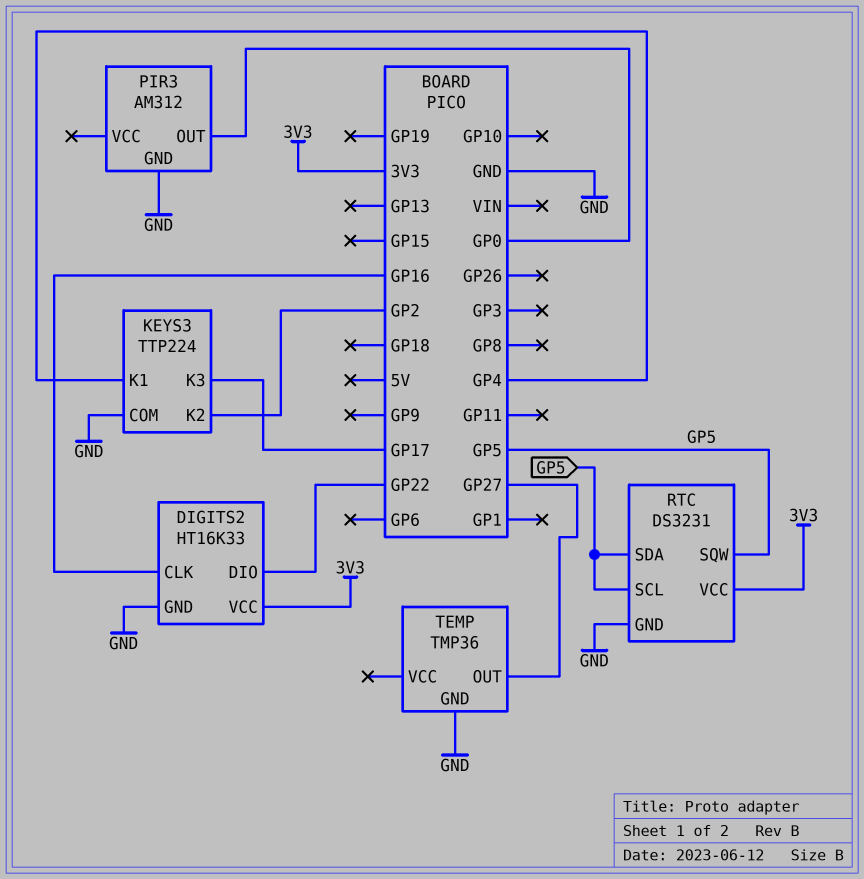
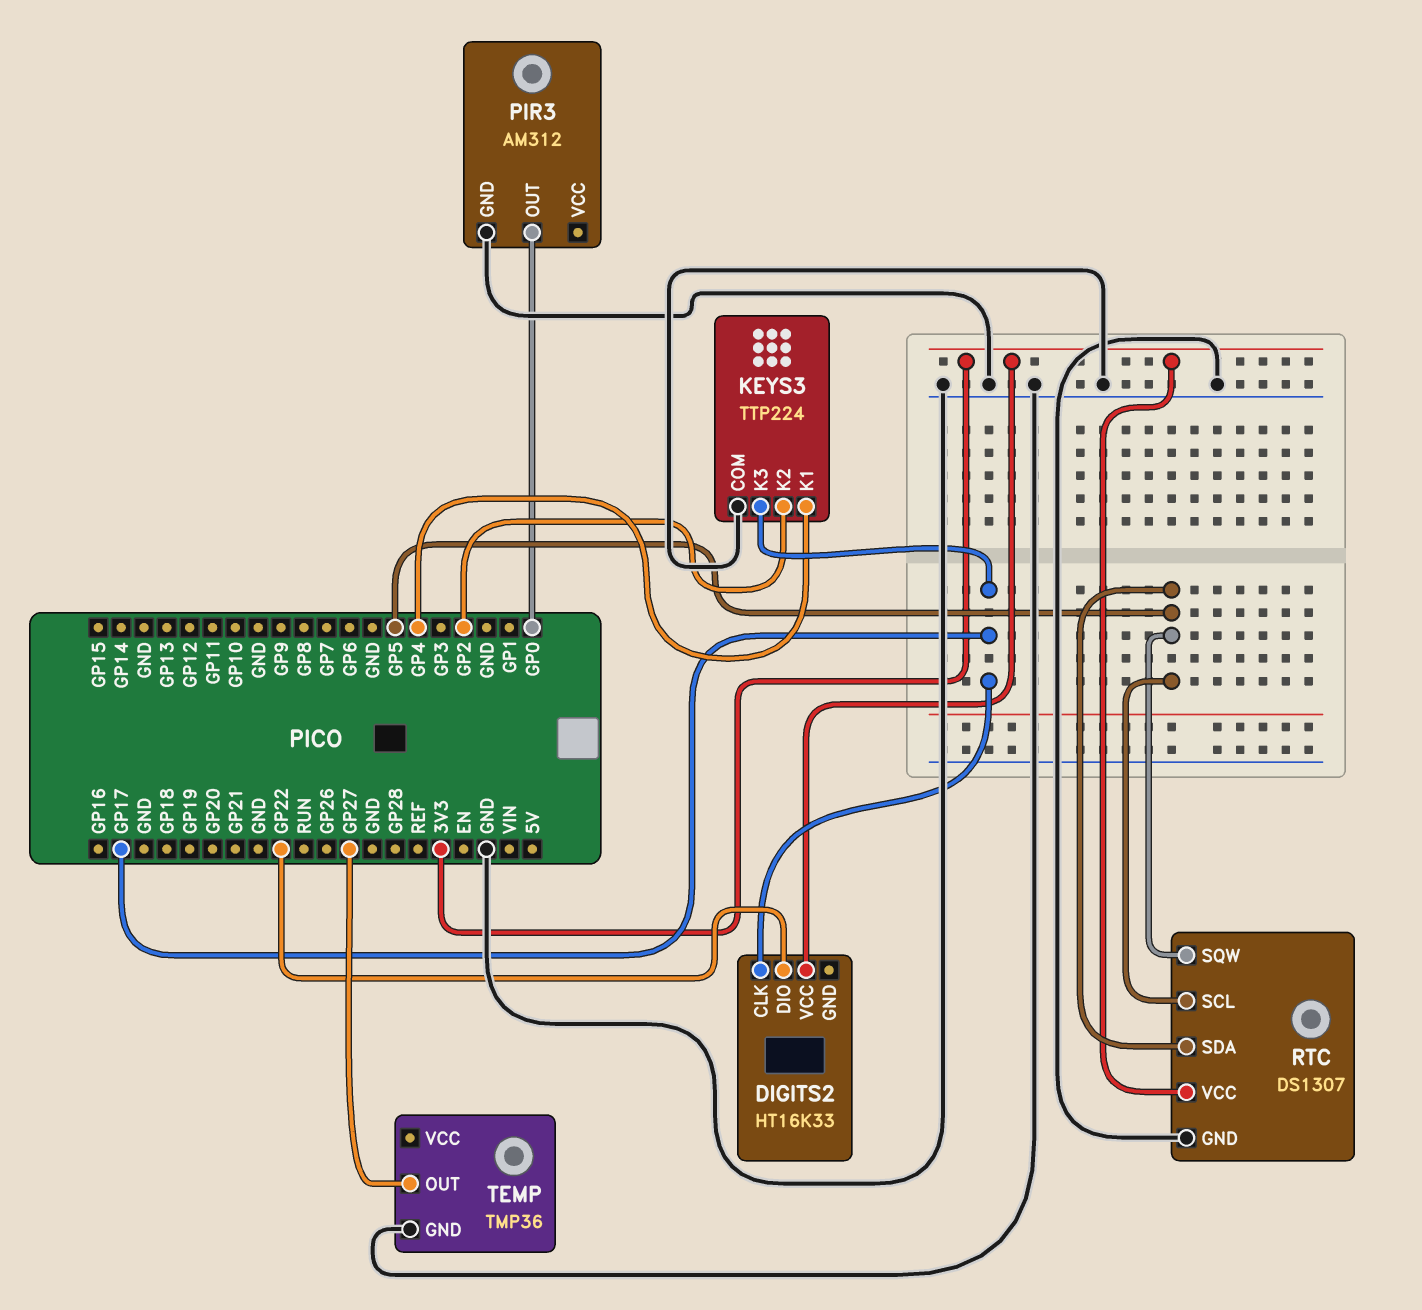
DIGITS2 pin CLK: GP16 -> GP17
DIGITS2 pin GND: GND -> none
RTC: DS3231 -> DS1307

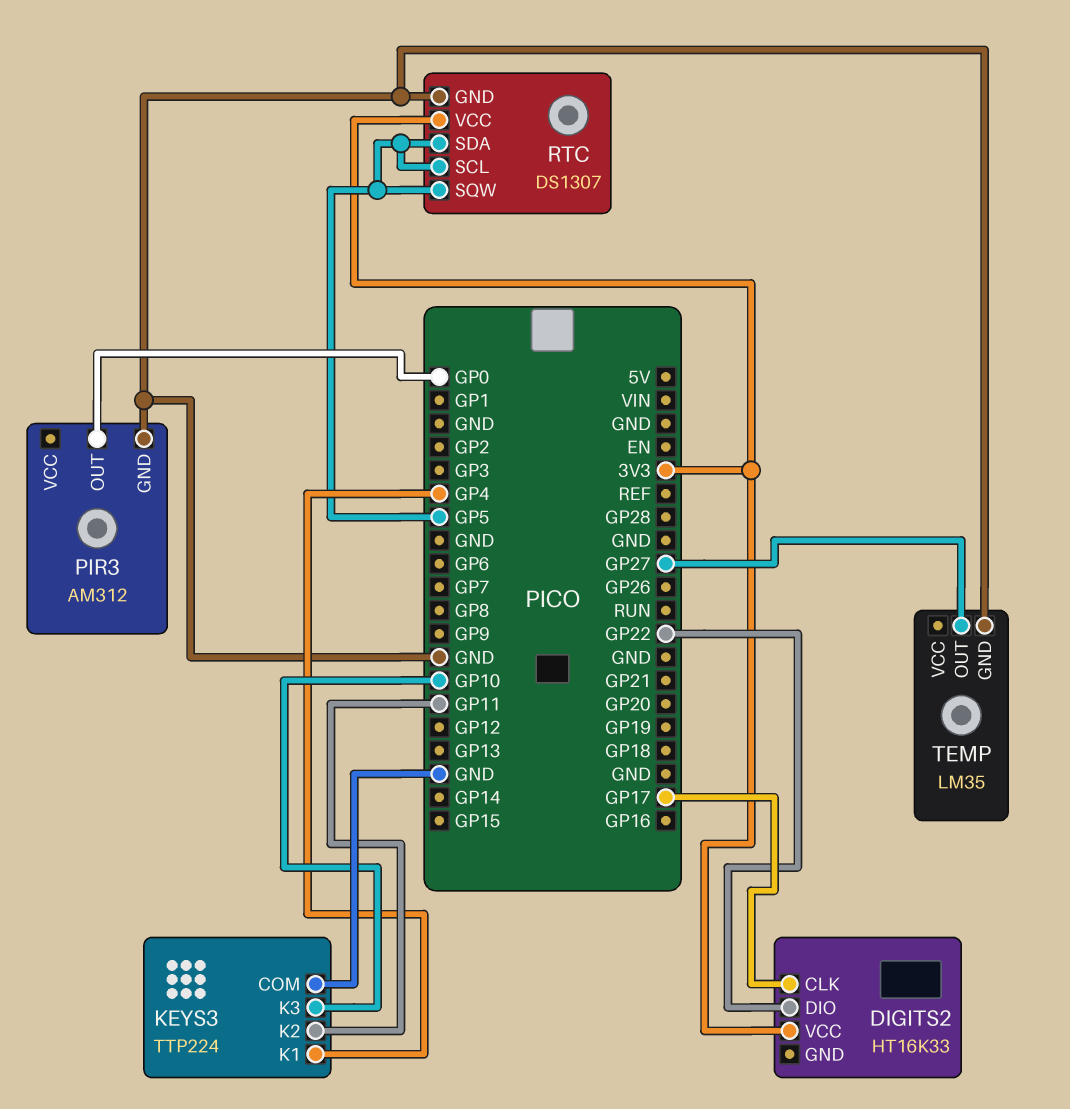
KEYS3 pin K2: GP2 -> GP11
KEYS3 pin K3: GP17 -> GP10
TEMP: TMP36 -> LM35

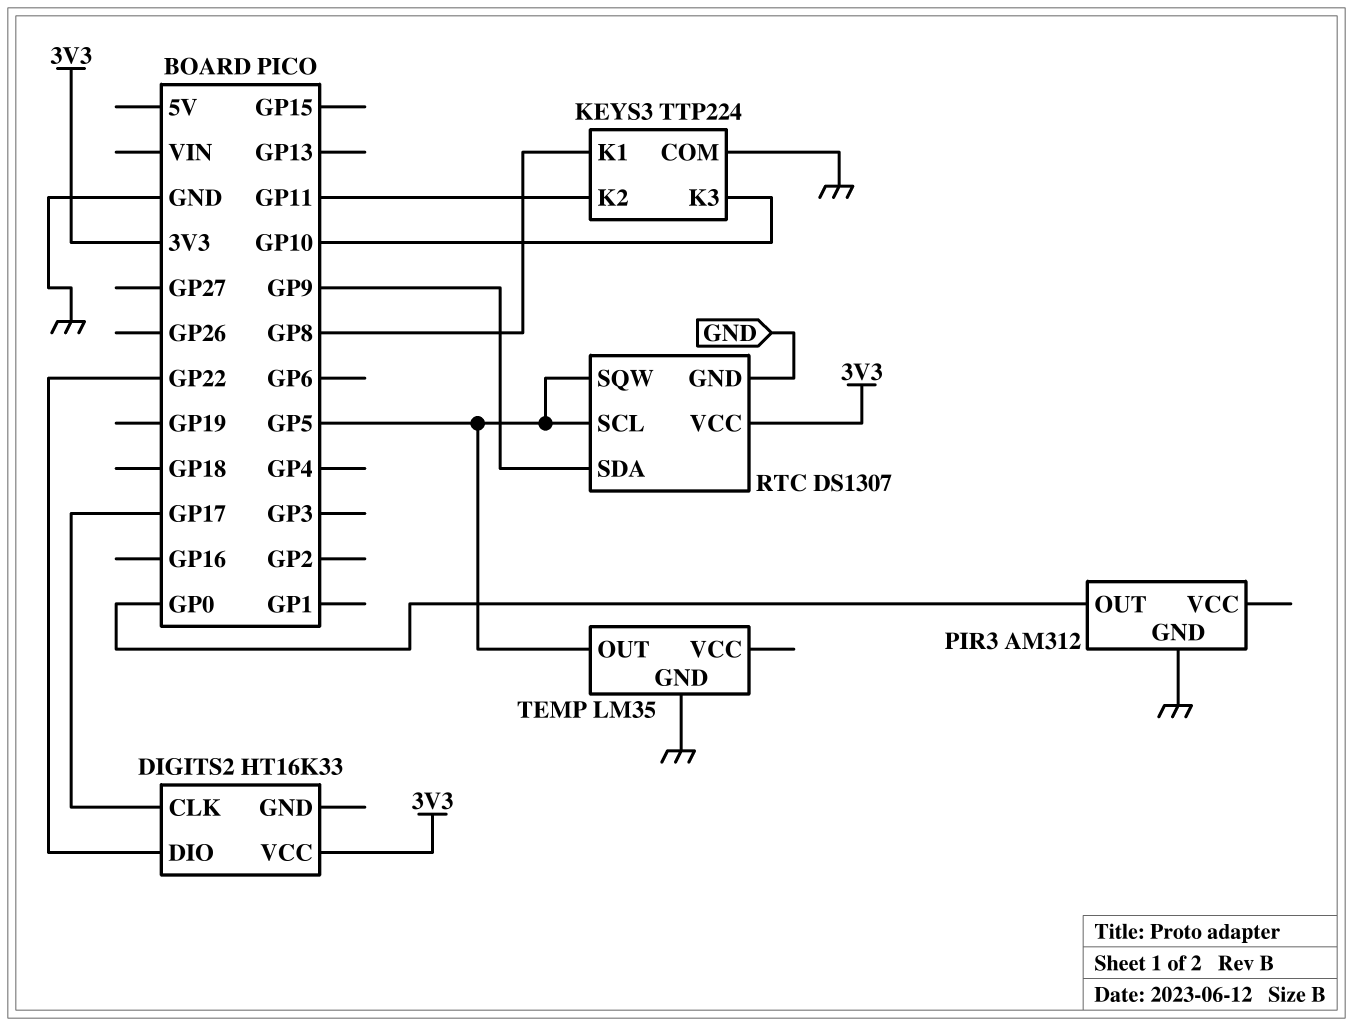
KEYS3 pin K1: GP4 -> GP8
RTC pin SDA: GP5 -> GP9
TEMP pin OUT: GP27 -> GP5

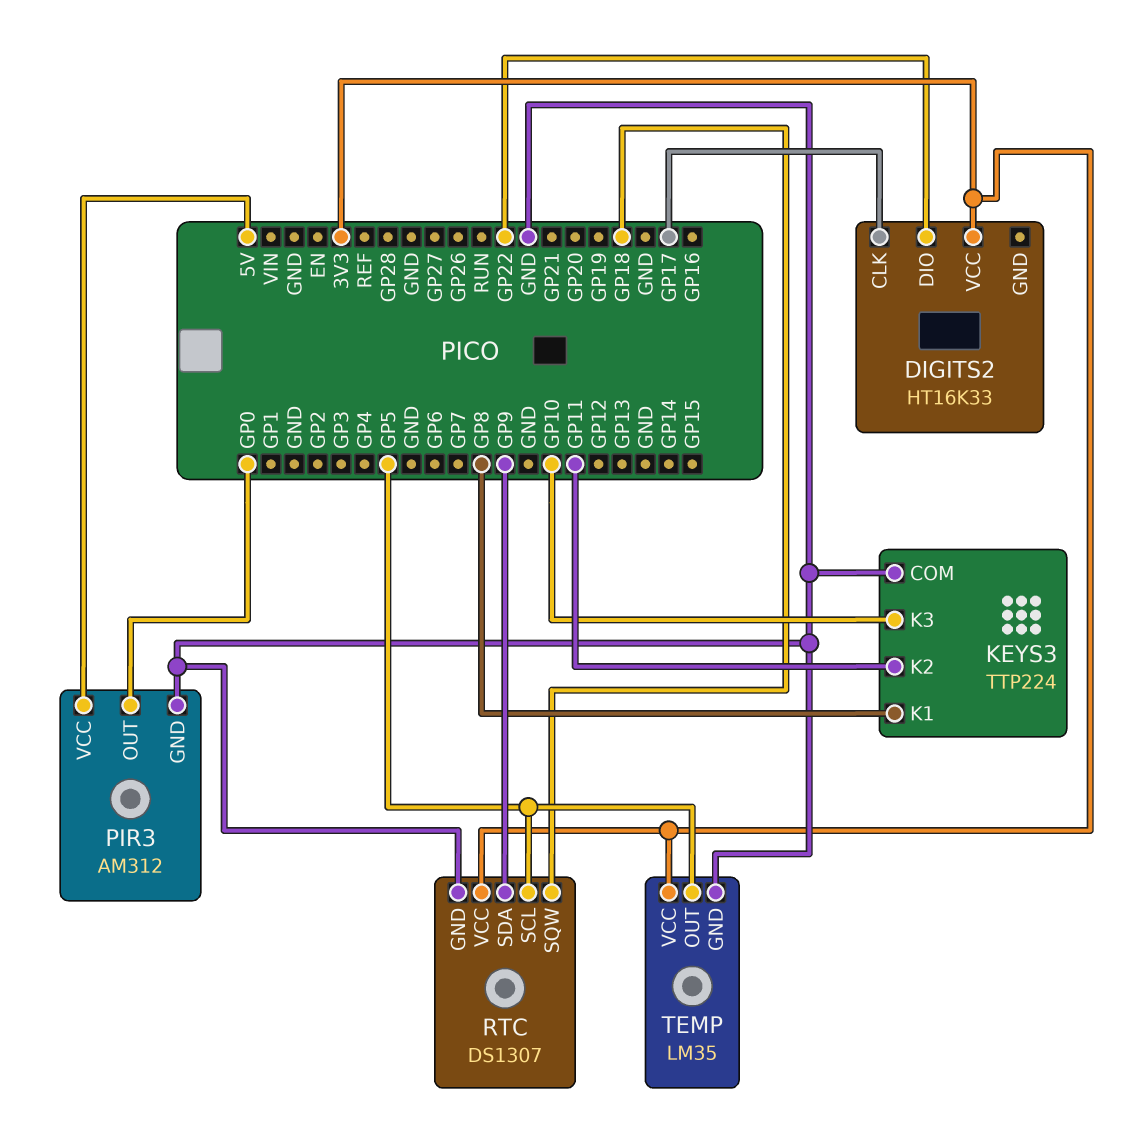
PIR3 pin VCC: none -> 5V
RTC pin SQW: GP5 -> GP18
TEMP pin VCC: none -> 3V3

